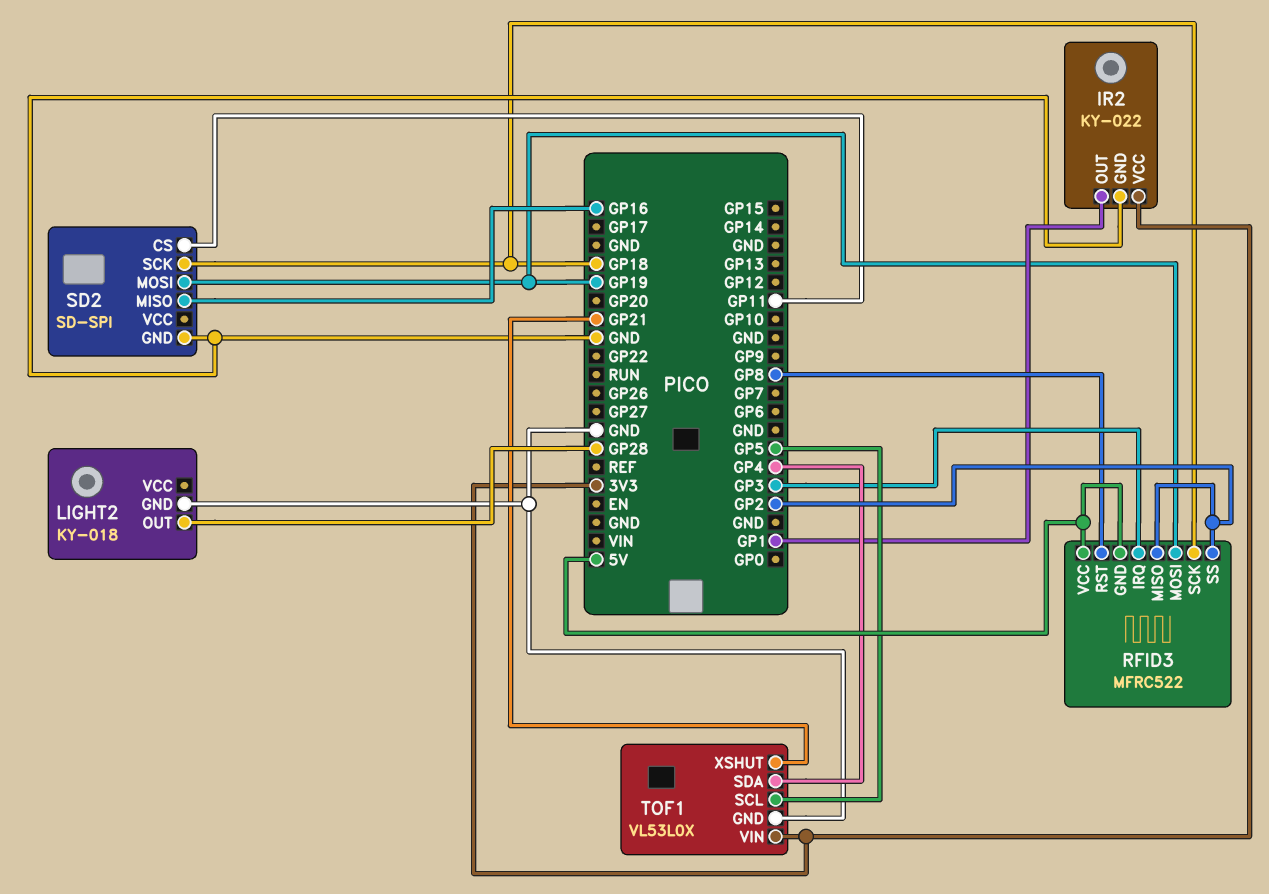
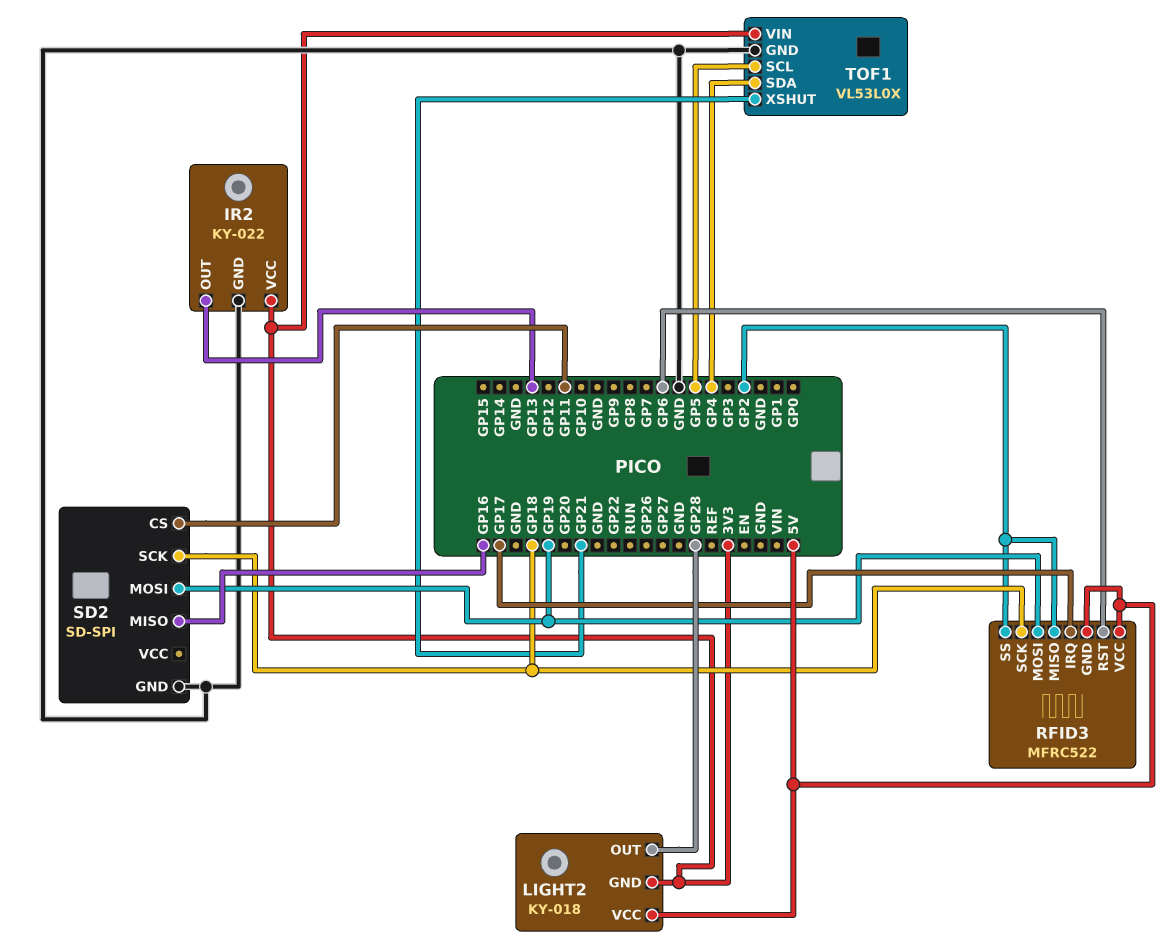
IR2 pin OUT: GP1 -> GP13
LIGHT2 pin GND: GND -> 3V3
LIGHT2 pin VCC: none -> 5V
RFID3 pin IRQ: GP3 -> GP17
RFID3 pin RST: GP8 -> GP6

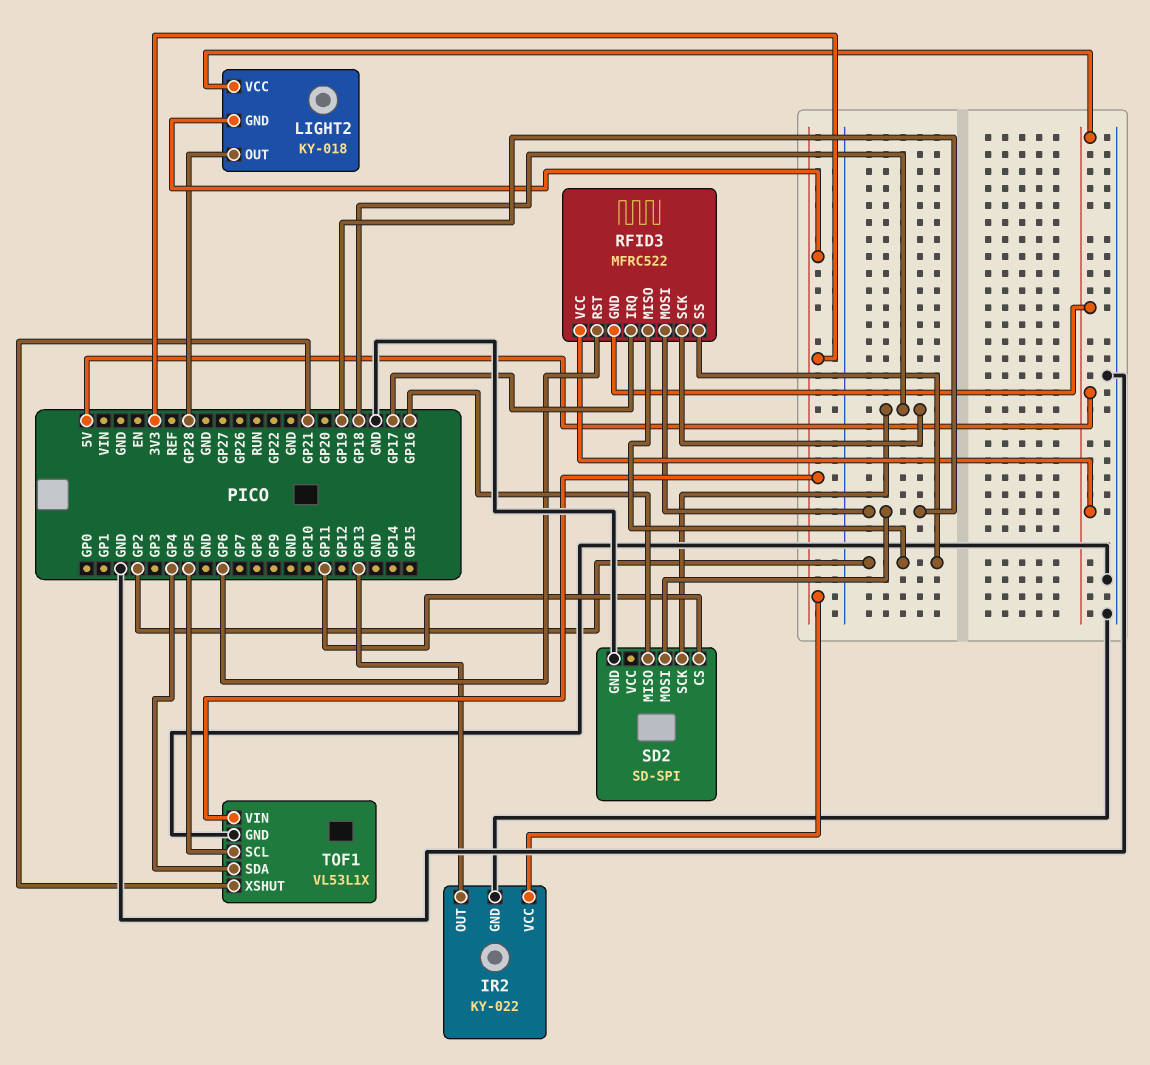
TOF1: VL53L0X -> VL53L1X

